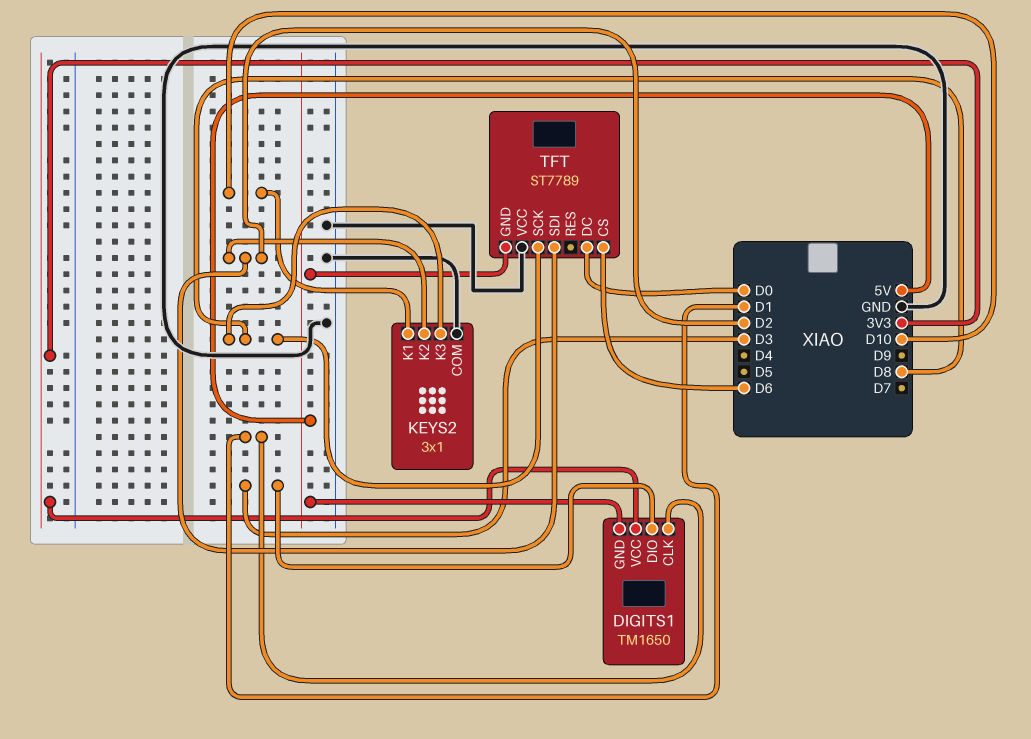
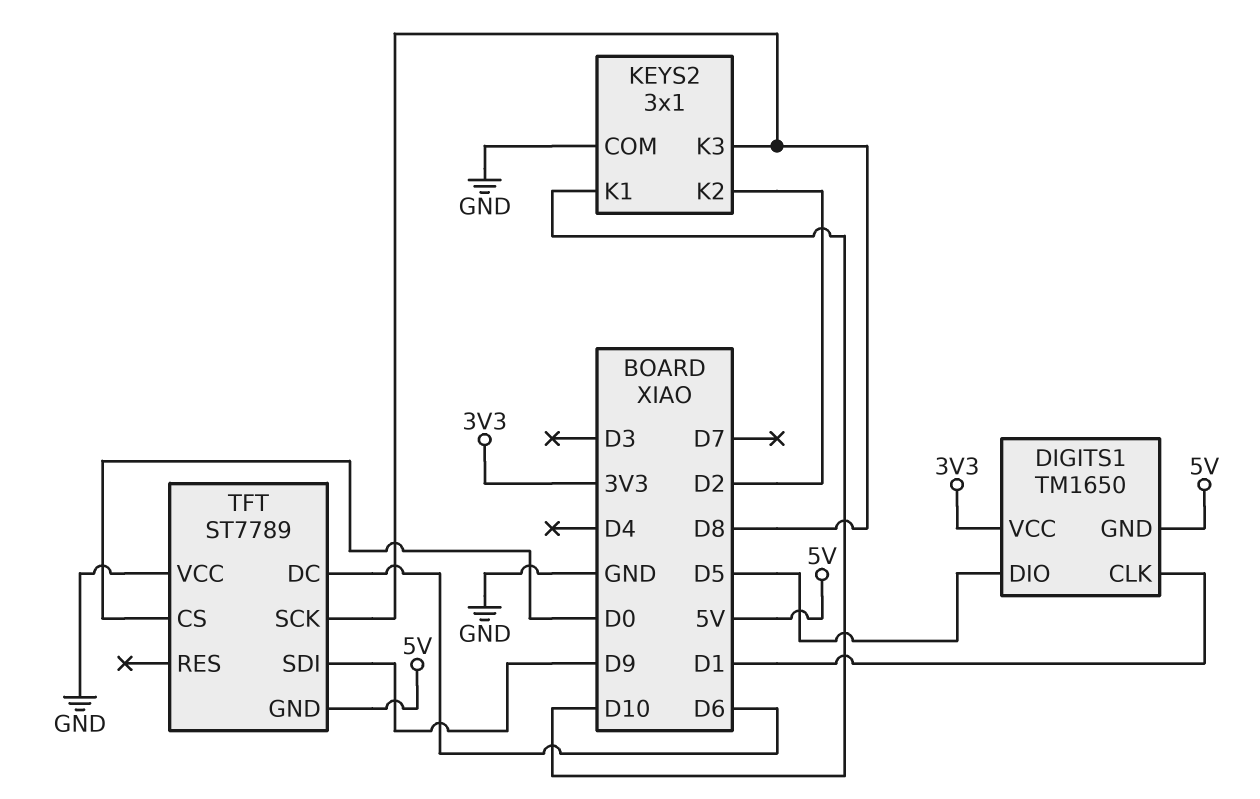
DIGITS1 pin DIO: D3 -> D5
TFT pin CS: D6 -> D0
TFT pin DC: D0 -> D6
TFT pin SDI: D2 -> D9

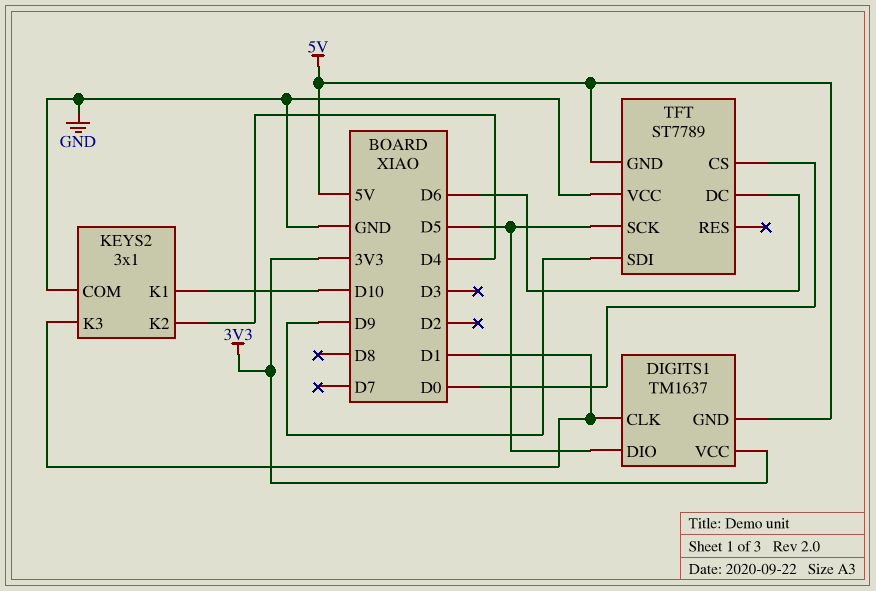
DIGITS1: TM1650 -> TM1637
KEYS2 pin K2: D2 -> D4
KEYS2 pin K3: D8 -> D1
TFT pin SCK: D8 -> D5

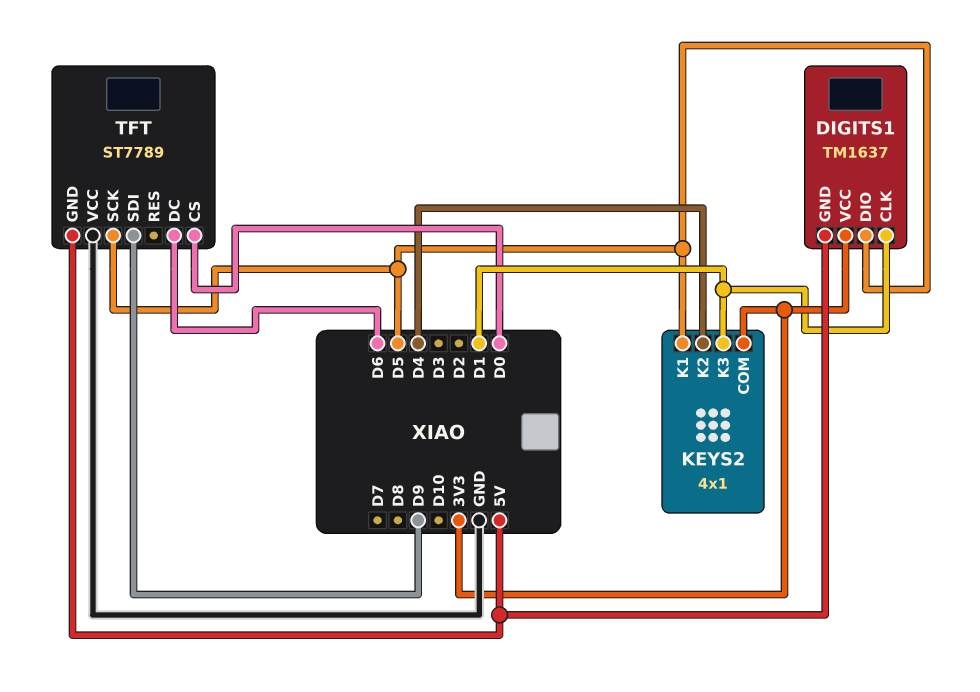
KEYS2: 3x1 -> 4x1
KEYS2 pin COM: GND -> 3V3
KEYS2 pin K1: D10 -> D5

